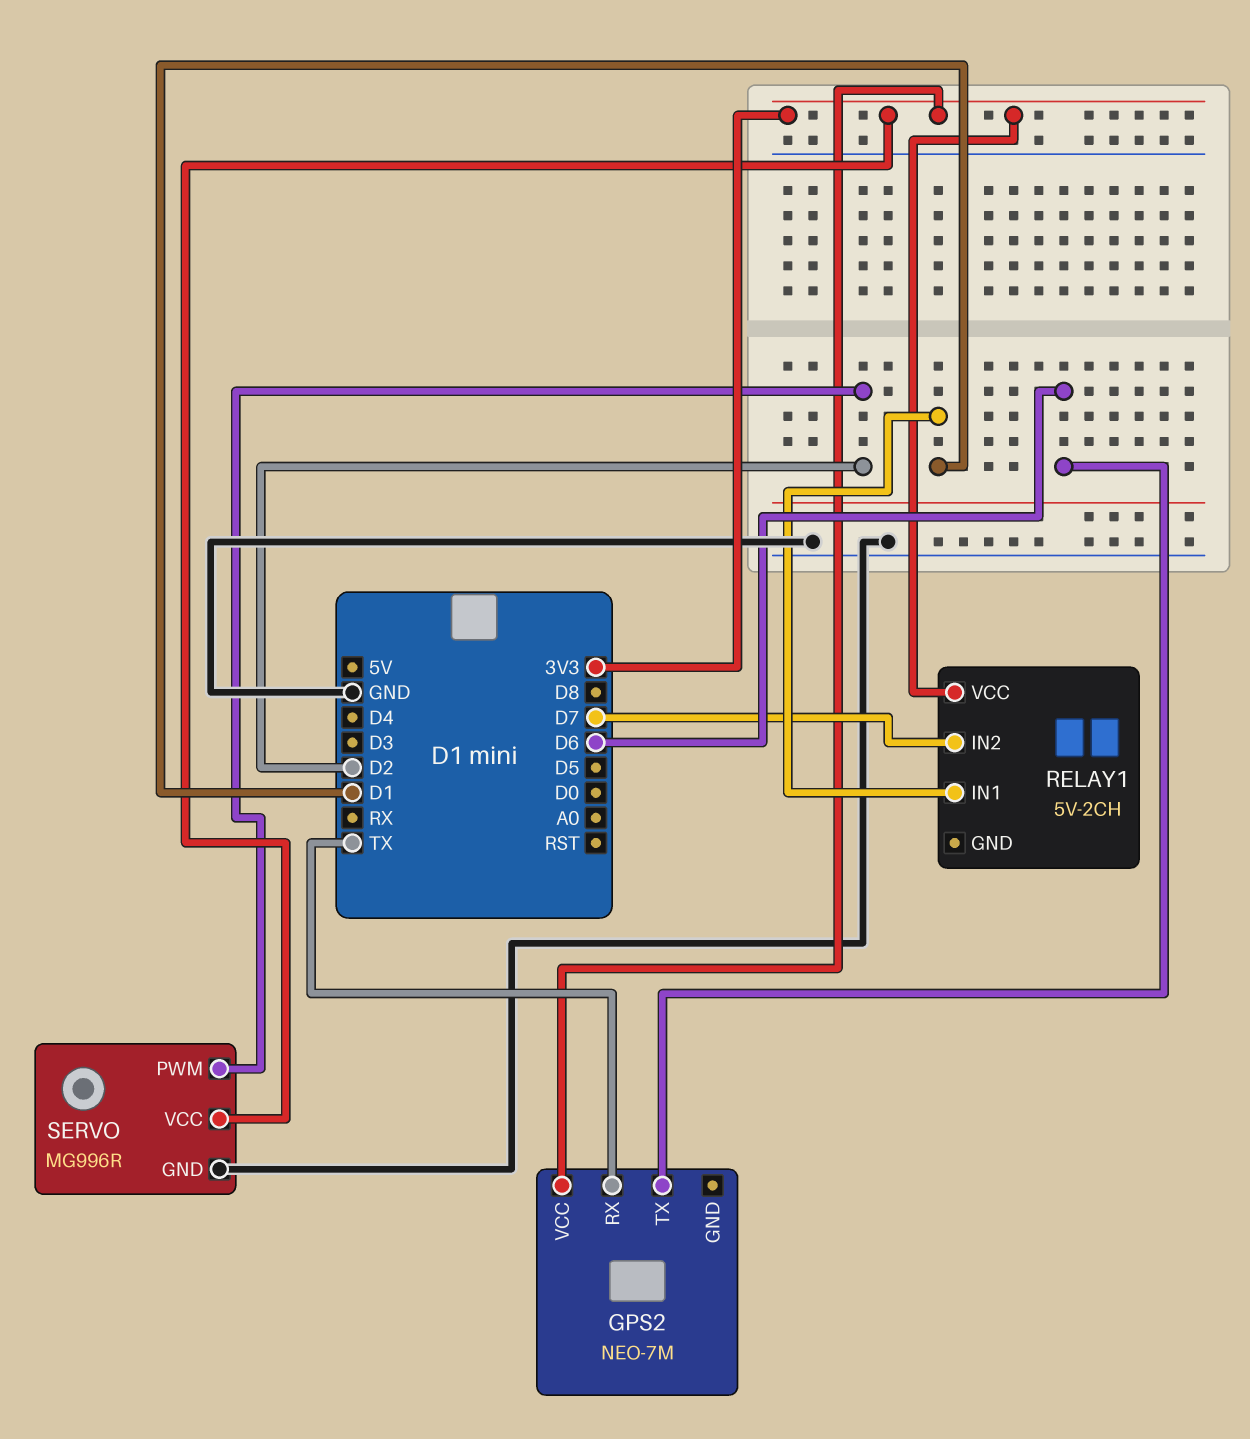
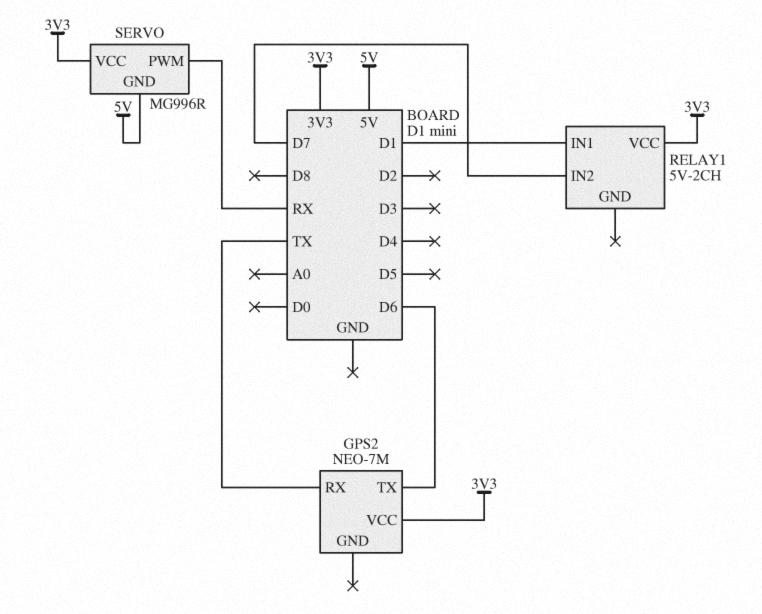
SERVO pin GND: GND -> 5V
SERVO pin PWM: D2 -> RX

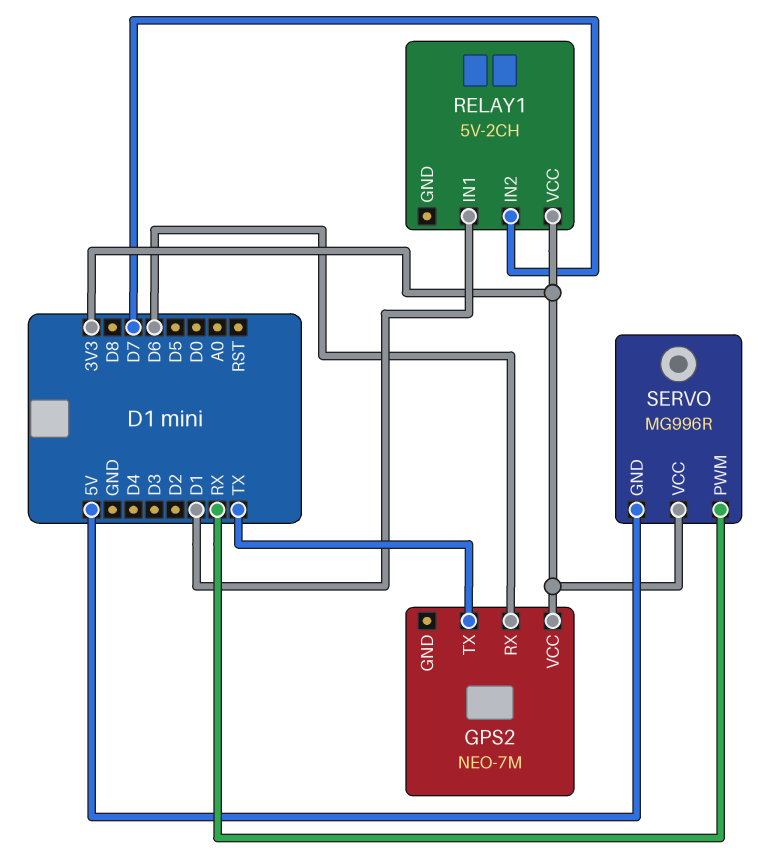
GPS2 pin RX: TX -> D6
GPS2 pin TX: D6 -> TX

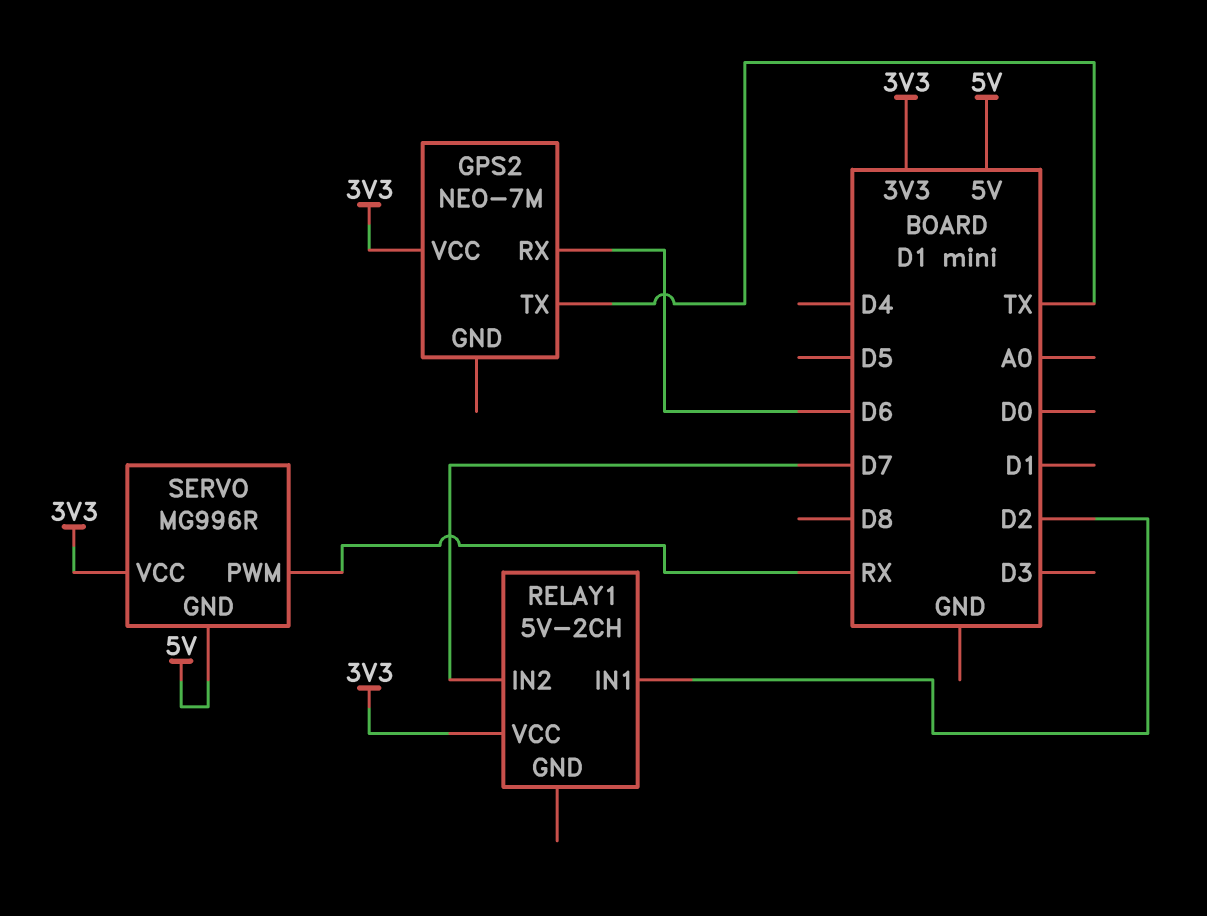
RELAY1 pin IN1: D1 -> D2

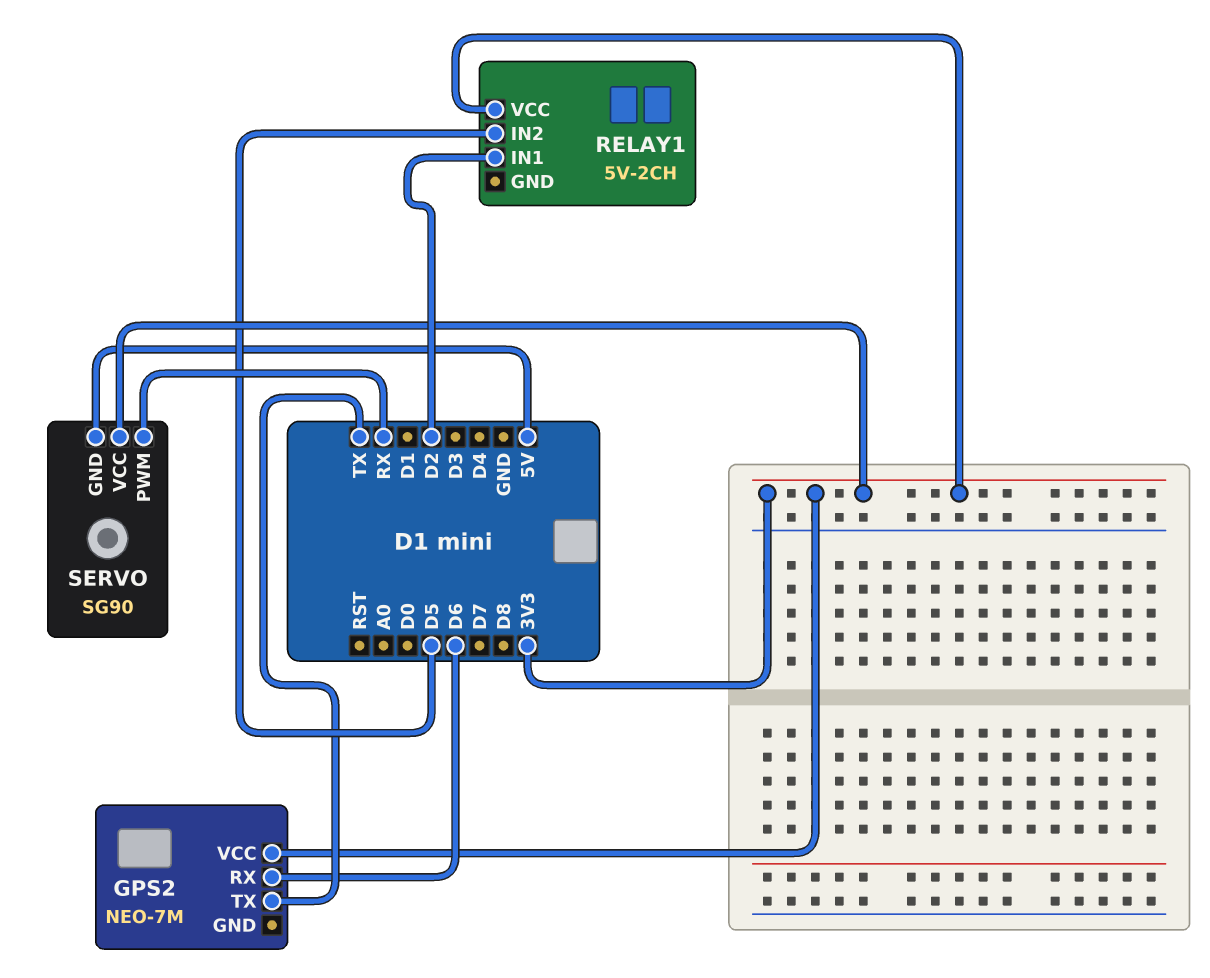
RELAY1 pin IN2: D7 -> D5
SERVO: MG996R -> SG90

